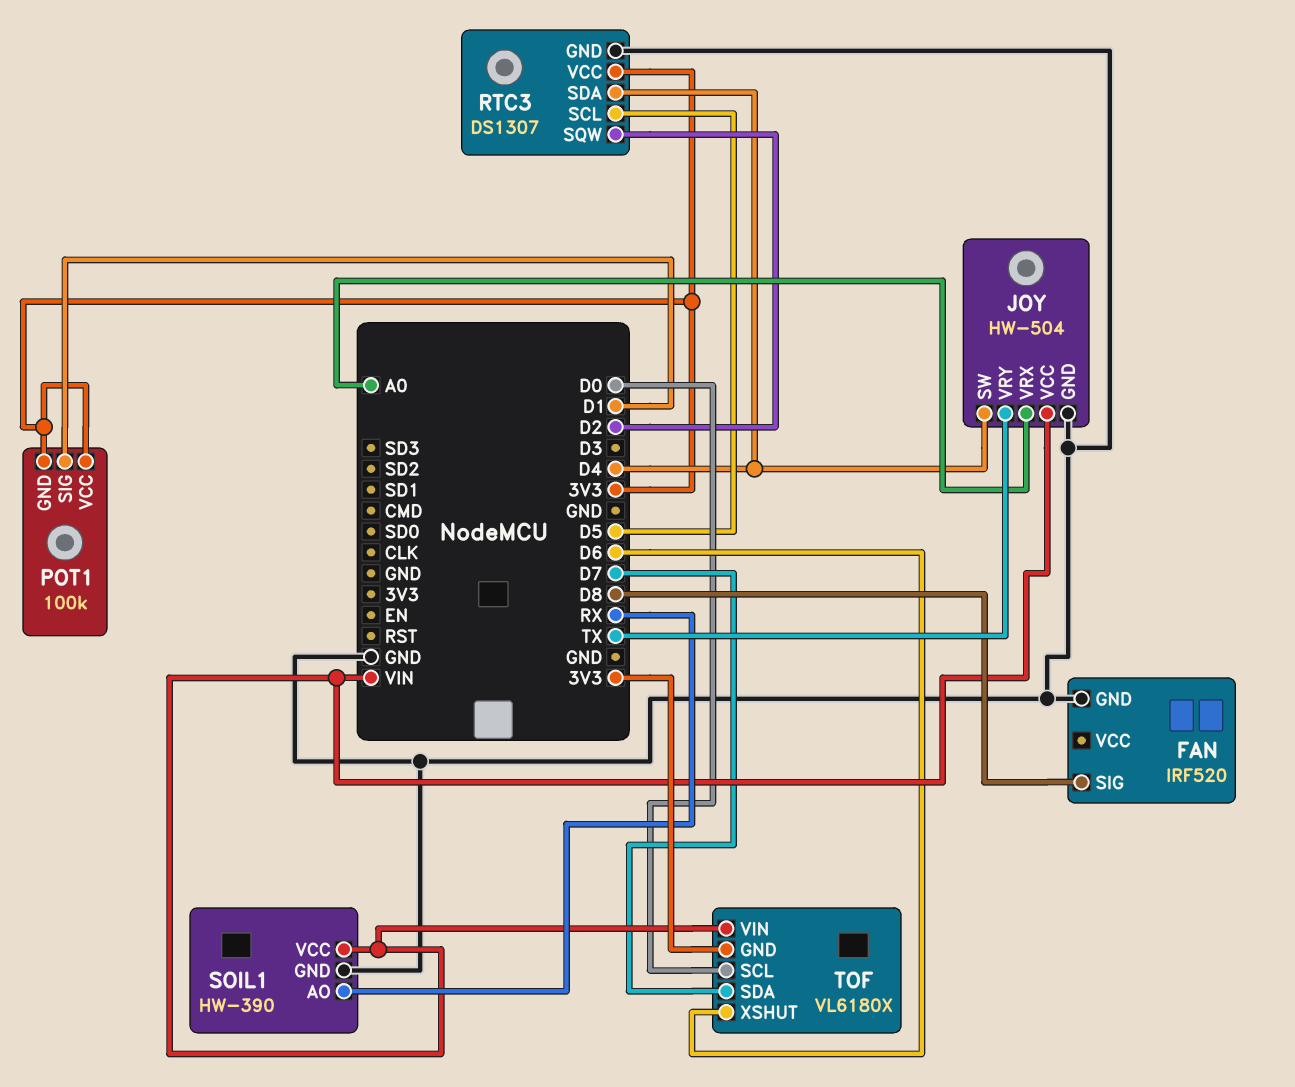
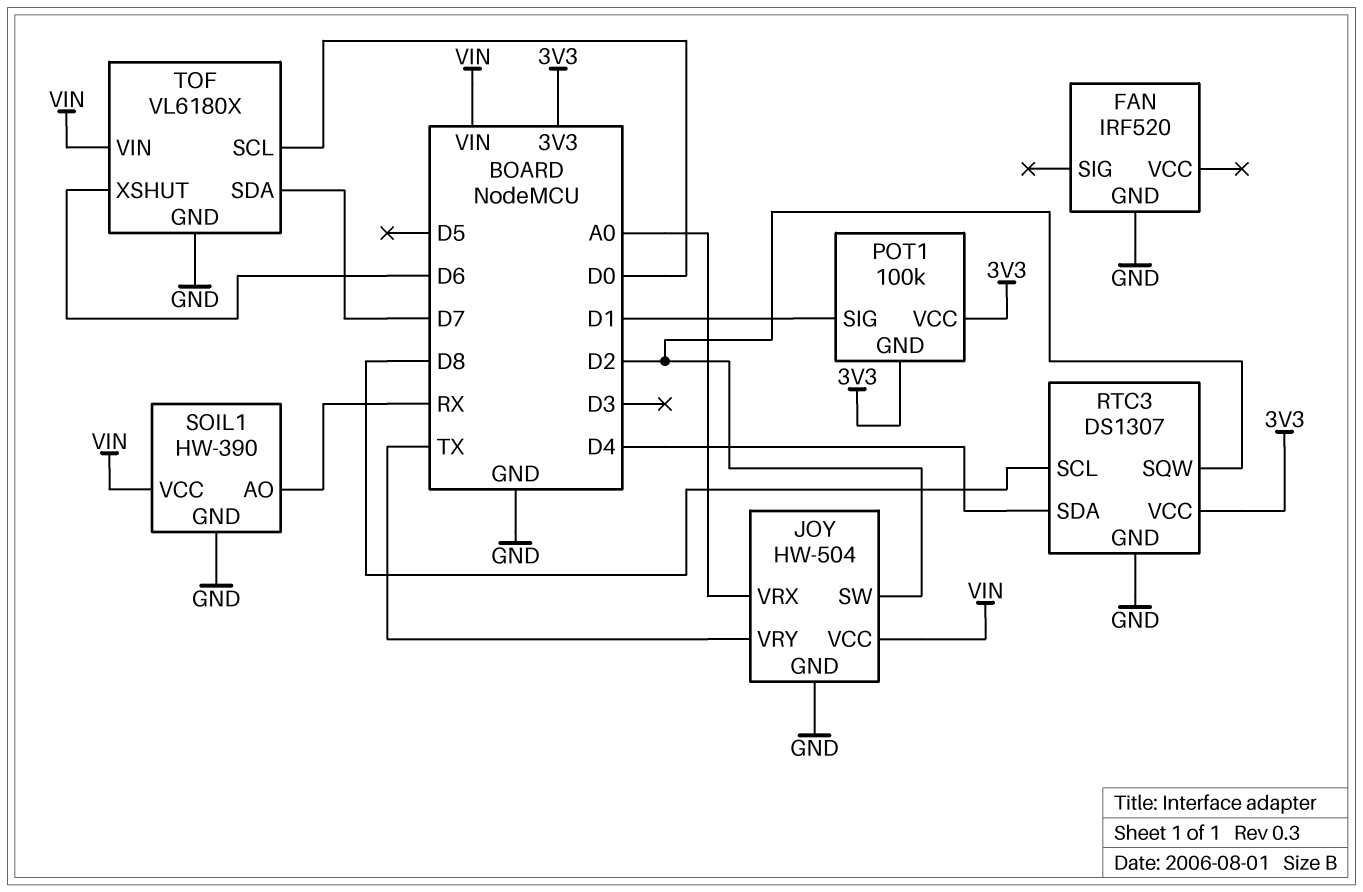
FAN pin SIG: D8 -> none
JOY pin SW: D4 -> D2
RTC3 pin SCL: D5 -> D8
TOF pin GND: 3V3 -> GND

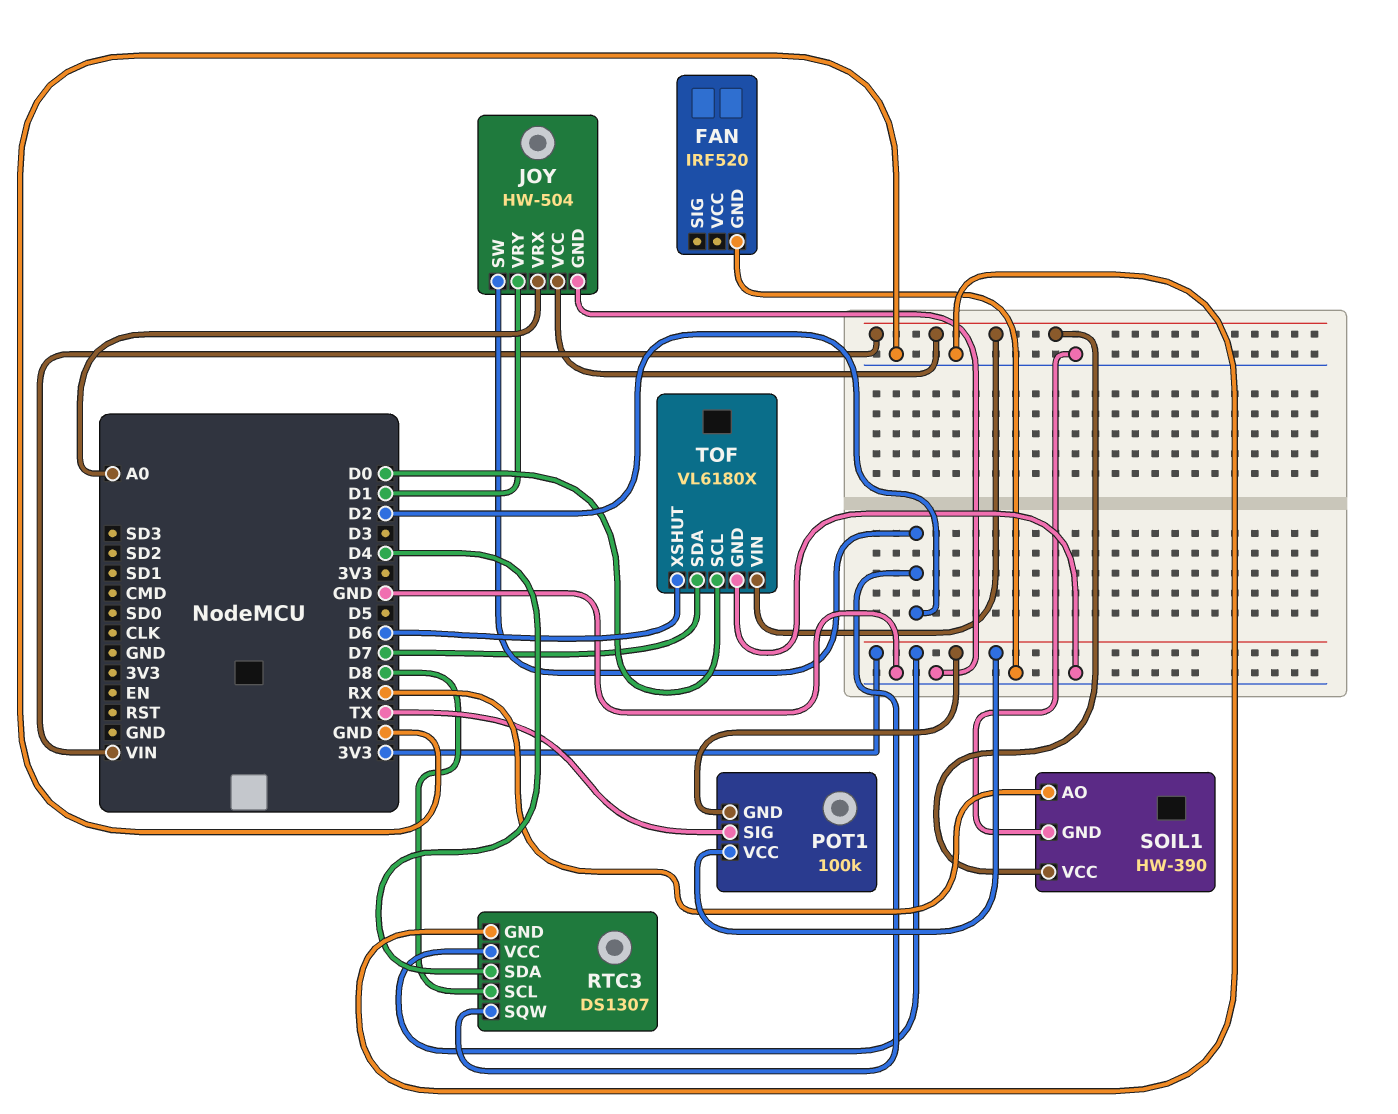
JOY pin VRY: TX -> D1
POT1 pin SIG: D1 -> TX

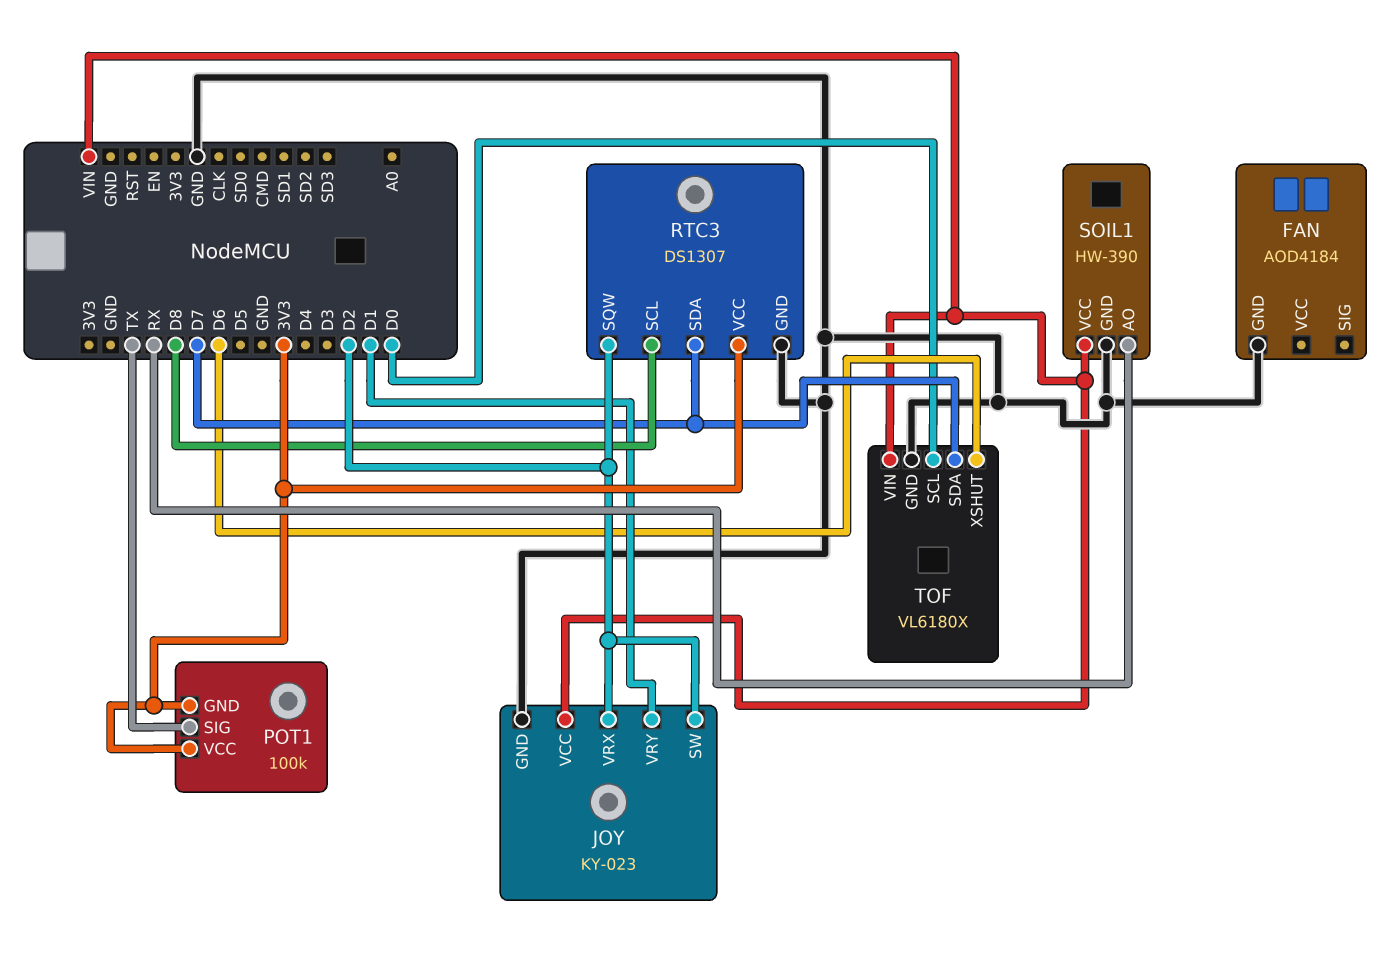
FAN: IRF520 -> AOD4184
JOY: HW-504 -> KY-023
JOY pin VRX: A0 -> D2
RTC3 pin SDA: D4 -> D7

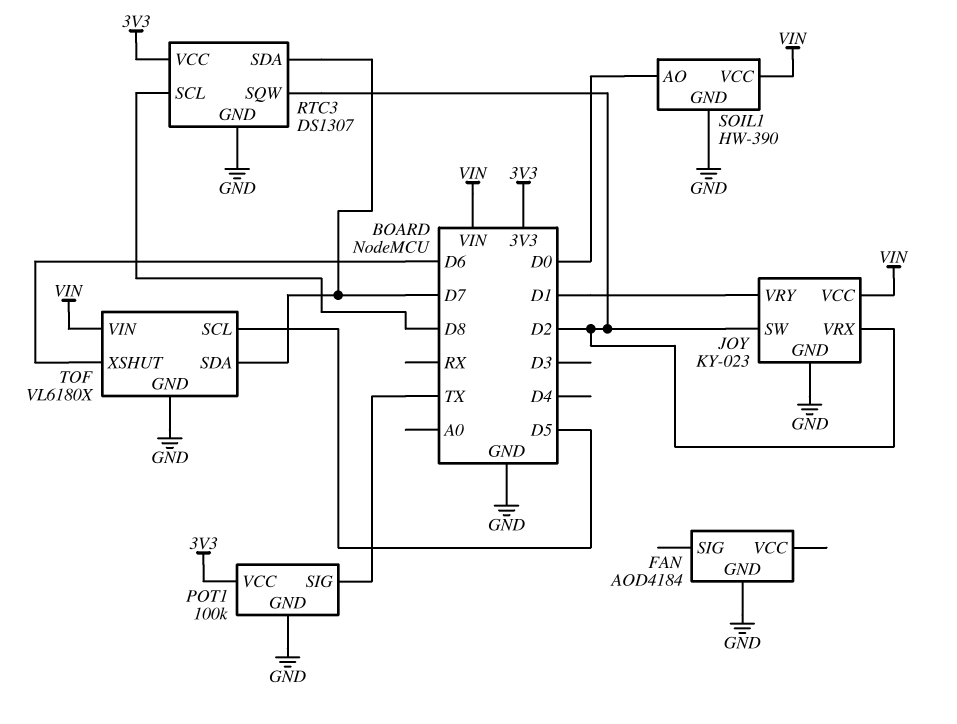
POT1 pin GND: 3V3 -> GND
SOIL1 pin AO: RX -> D0
TOF pin SCL: D0 -> D5

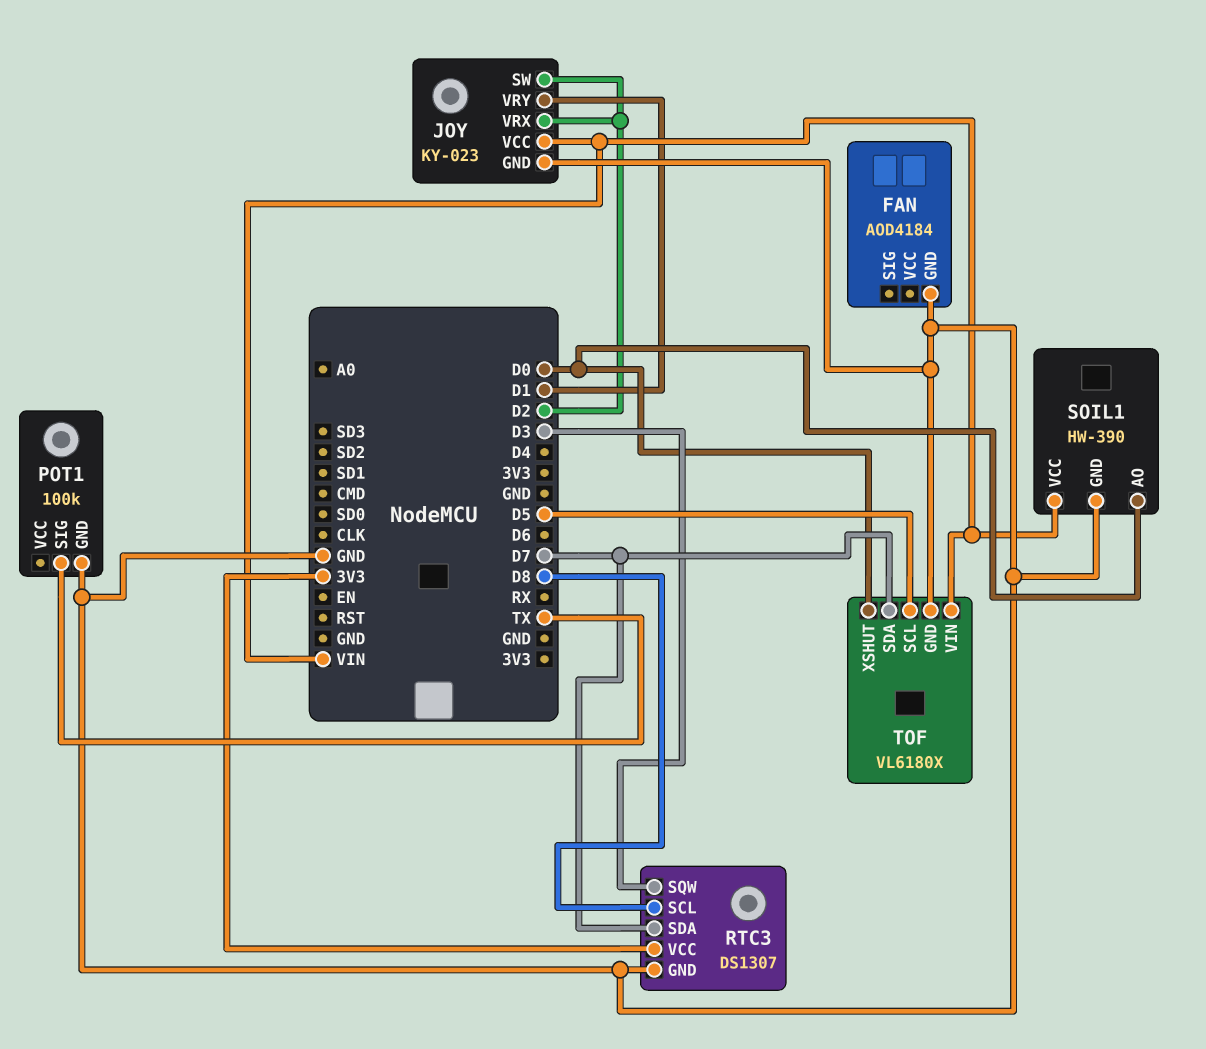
POT1 pin VCC: 3V3 -> none
RTC3 pin SQW: D2 -> D3
TOF pin XSHUT: D6 -> D0

